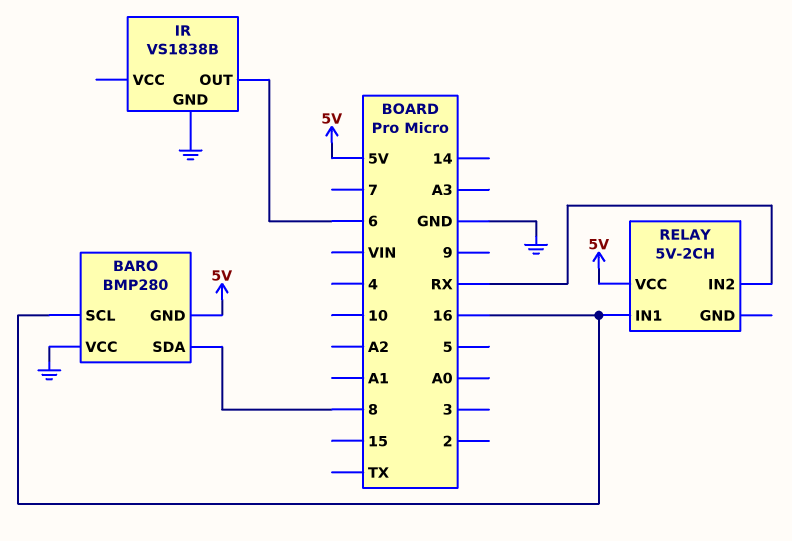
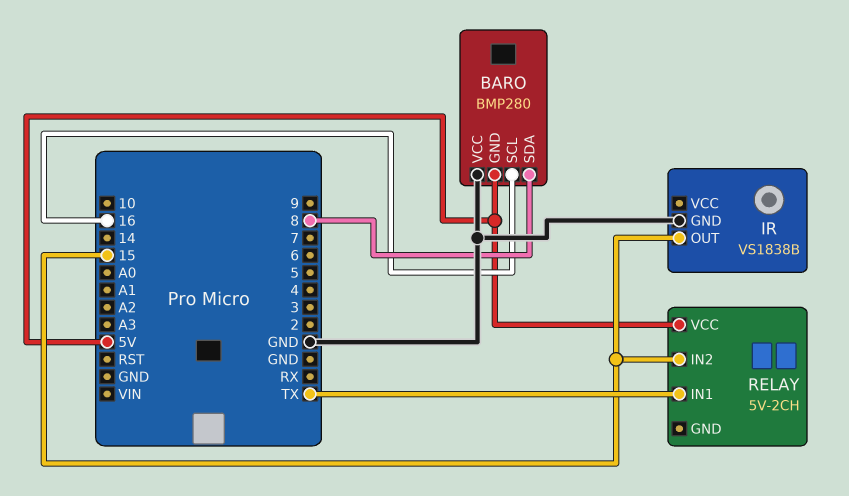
IR pin OUT: 6 -> 15
RELAY pin IN1: 16 -> TX
RELAY pin IN2: RX -> 15

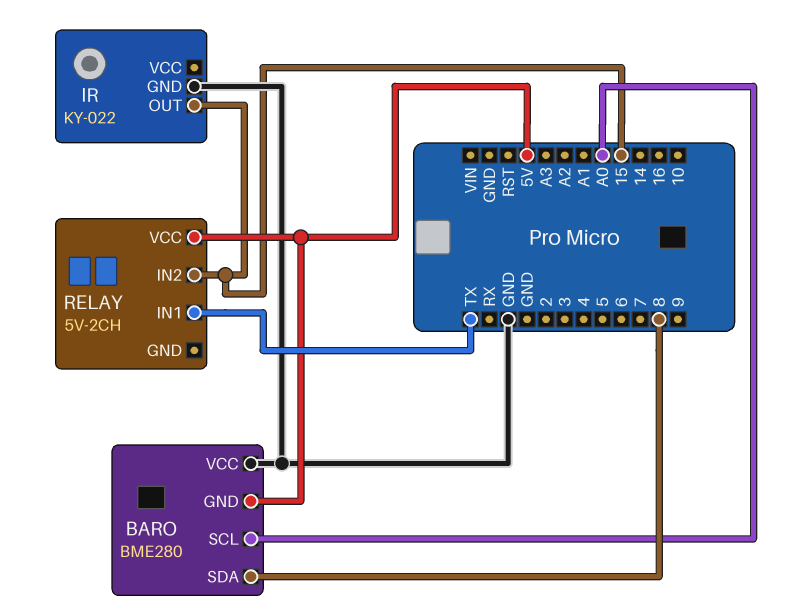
BARO: BMP280 -> BME280
BARO pin SCL: 16 -> A0
IR: VS1838B -> KY-022

